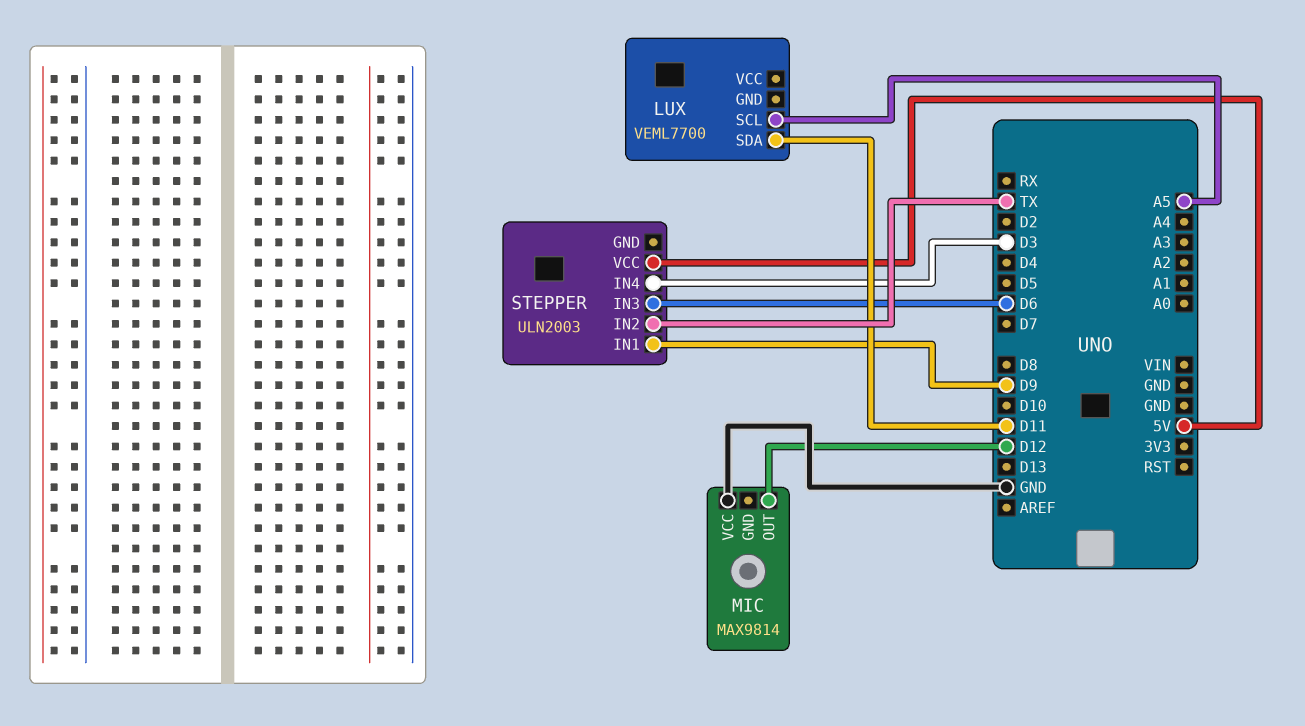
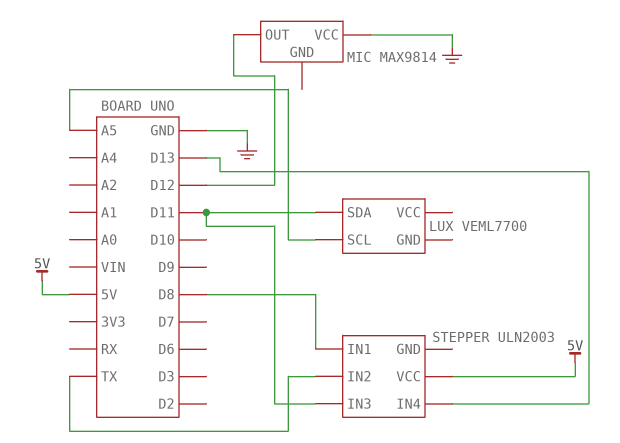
STEPPER pin IN1: D9 -> D8
STEPPER pin IN3: D6 -> D11
STEPPER pin IN4: D3 -> D13

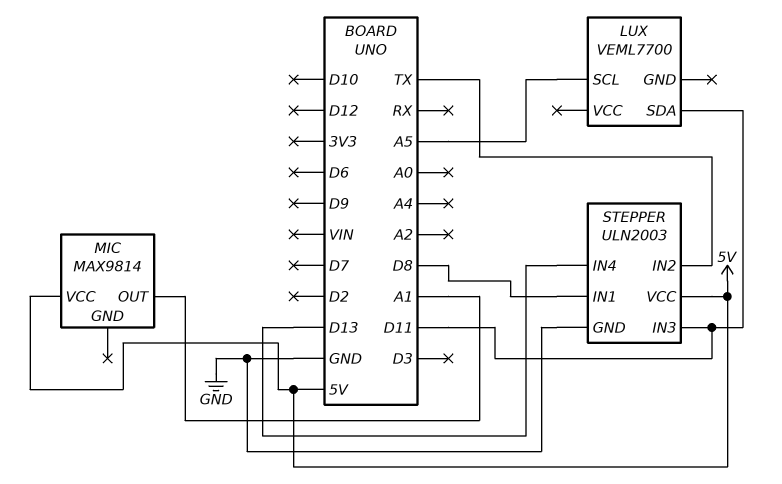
MIC pin OUT: D12 -> A1
MIC pin VCC: GND -> 5V
STEPPER pin GND: none -> GND

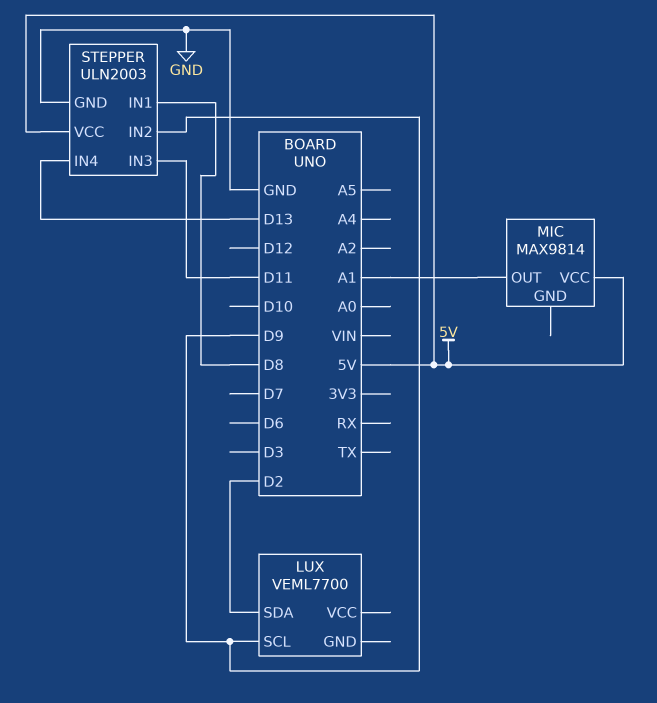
LUX pin SCL: A5 -> D9
LUX pin SDA: D11 -> D2
STEPPER pin IN2: TX -> D9

